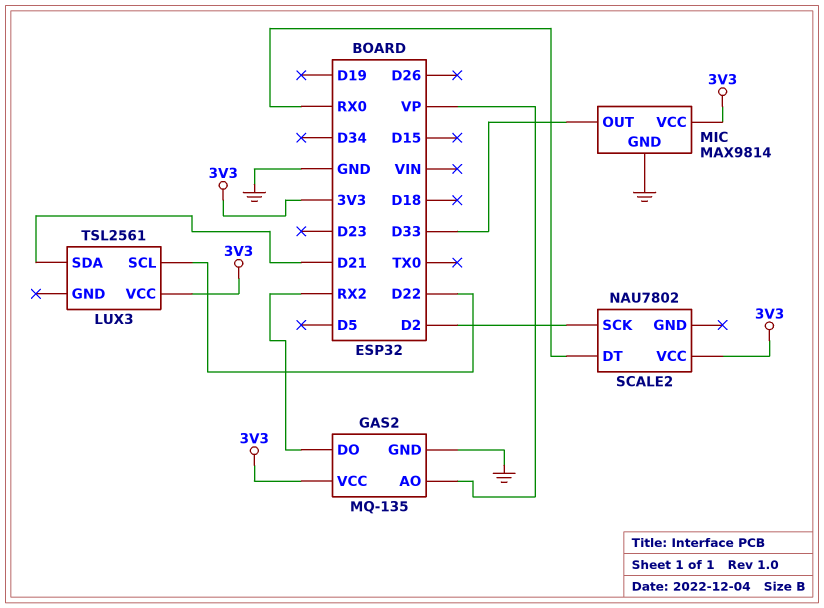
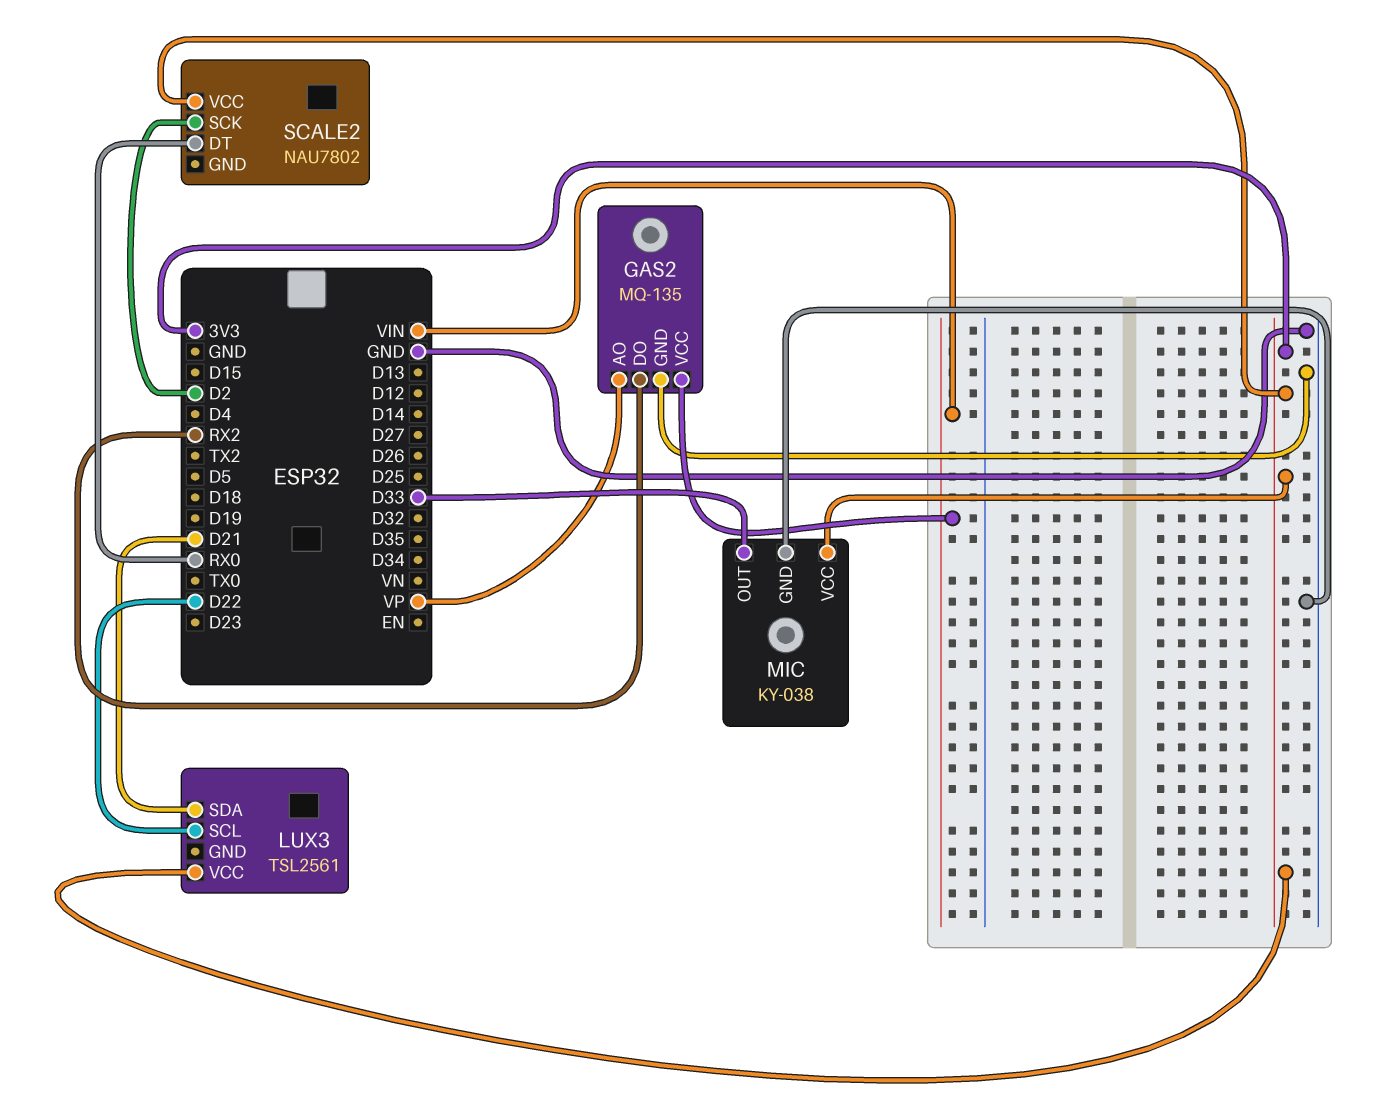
GAS2 pin VCC: 3V3 -> VIN
MIC: MAX9814 -> KY-038

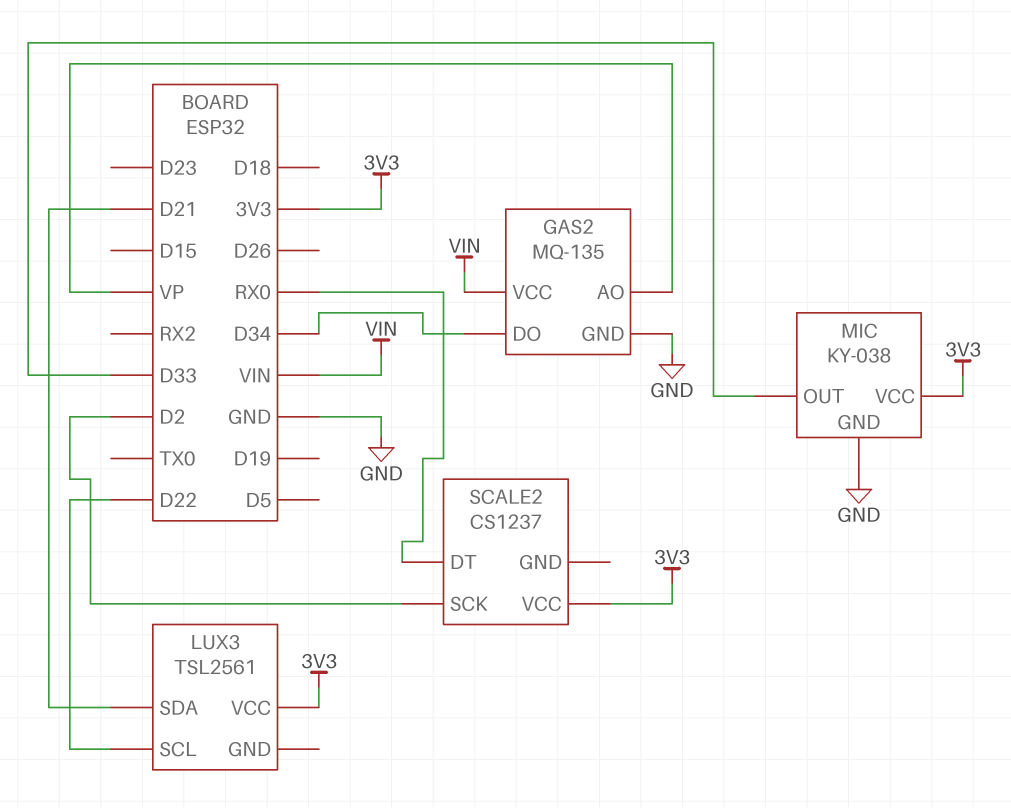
GAS2 pin DO: RX2 -> D34
SCALE2: NAU7802 -> CS1237

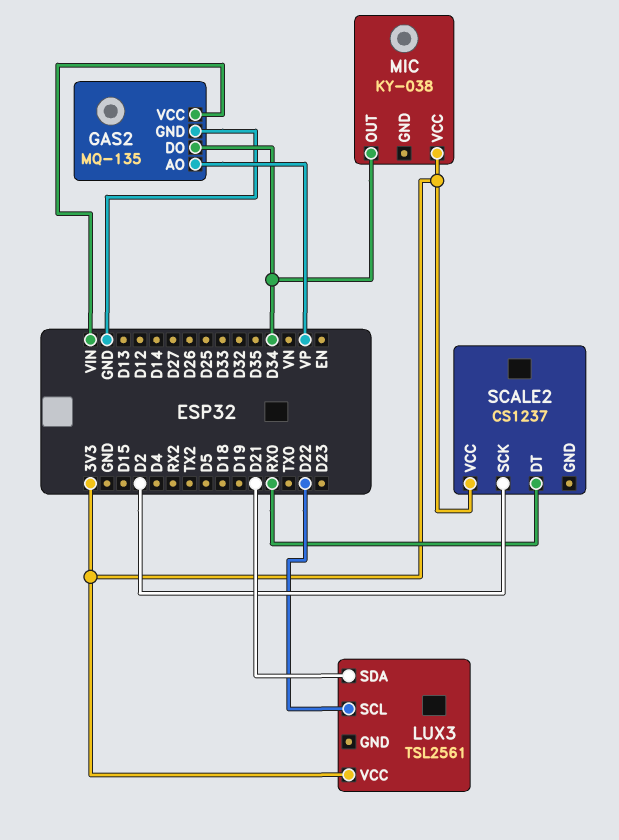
MIC pin GND: GND -> none
MIC pin OUT: D33 -> D34

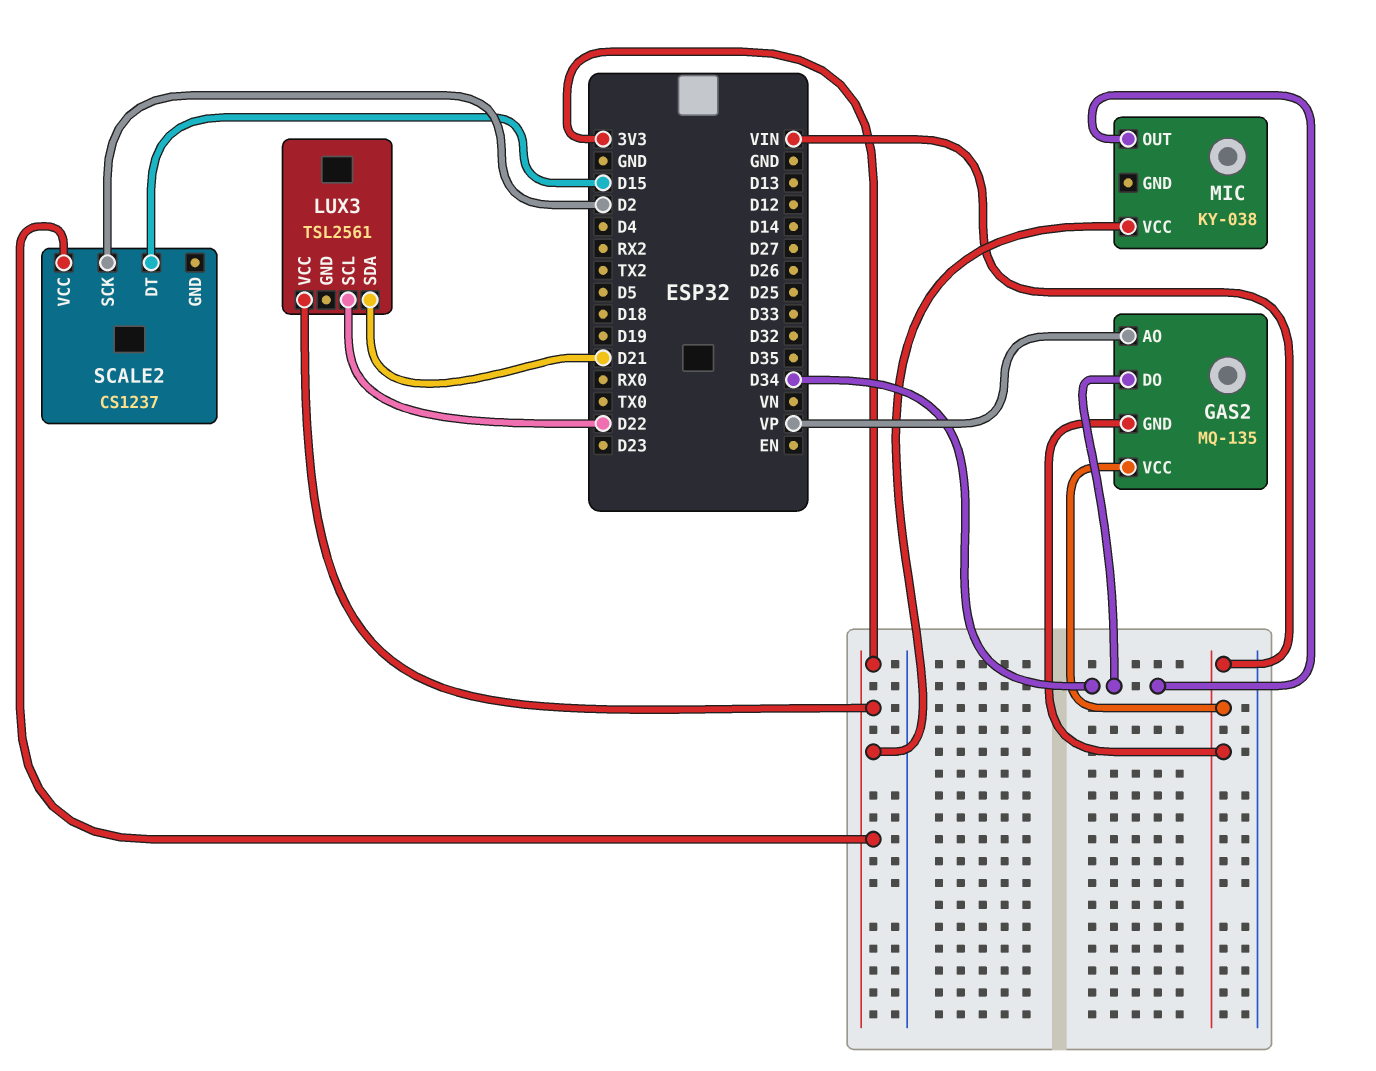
GAS2 pin GND: GND -> VIN
SCALE2 pin DT: RX0 -> D15

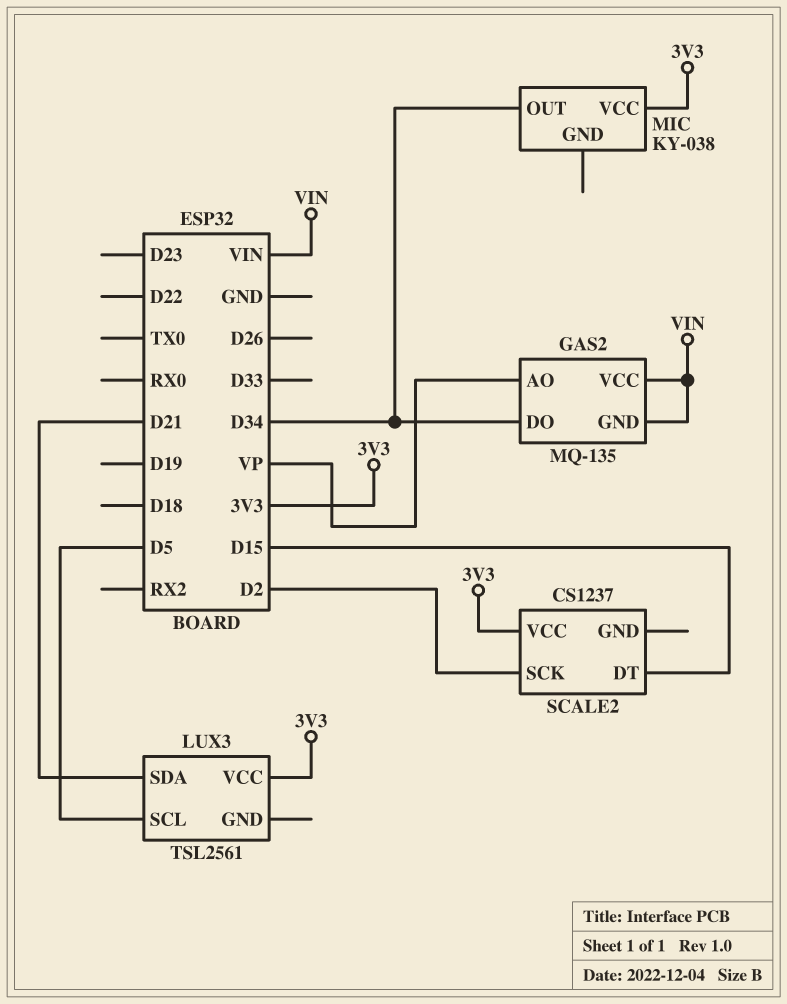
LUX3 pin SCL: D22 -> D5

